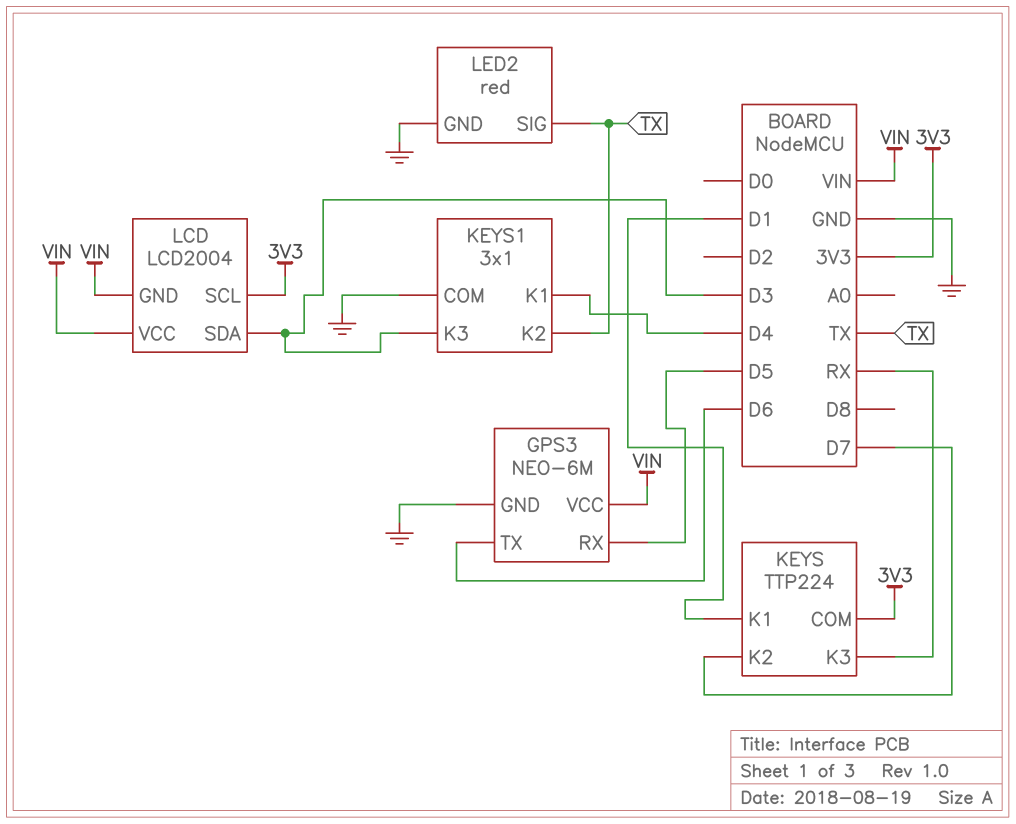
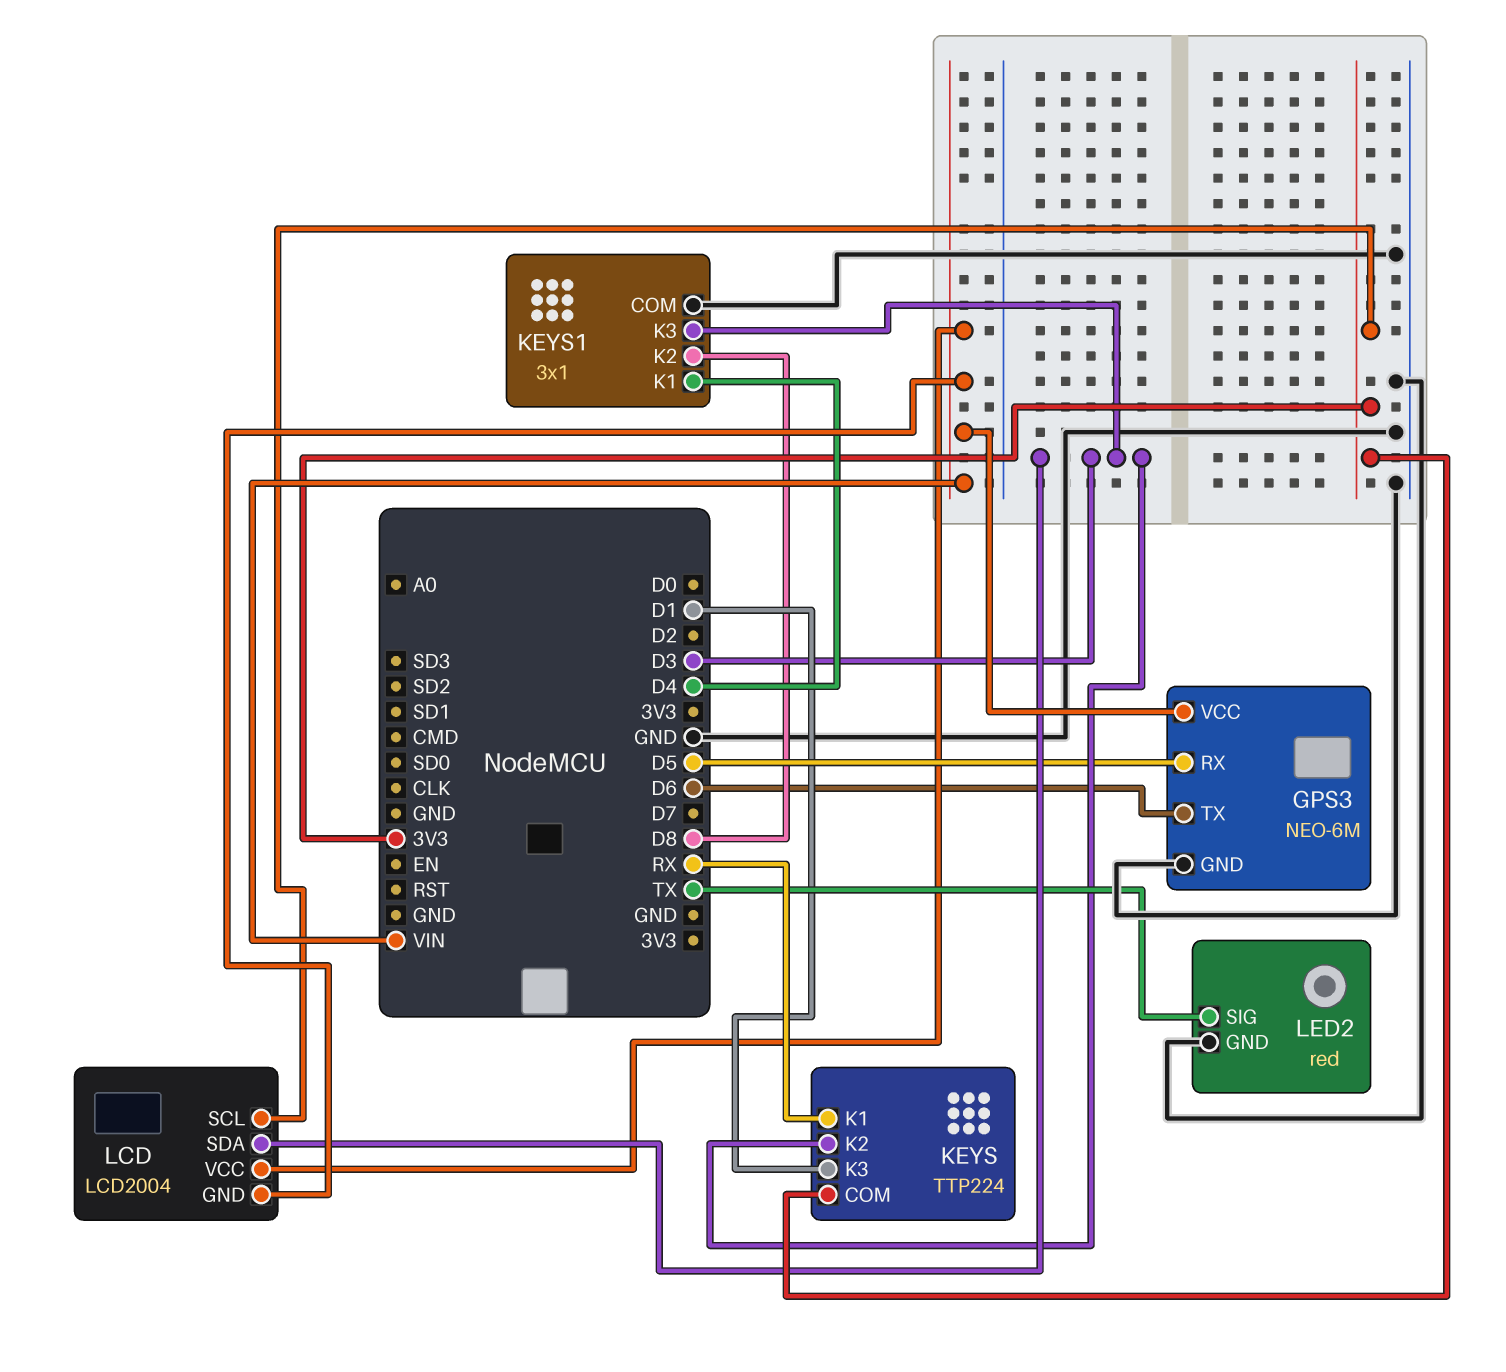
KEYS pin K1: D1 -> RX
KEYS pin K2: D7 -> D3
KEYS pin K3: RX -> D1
KEYS1 pin K2: TX -> D8

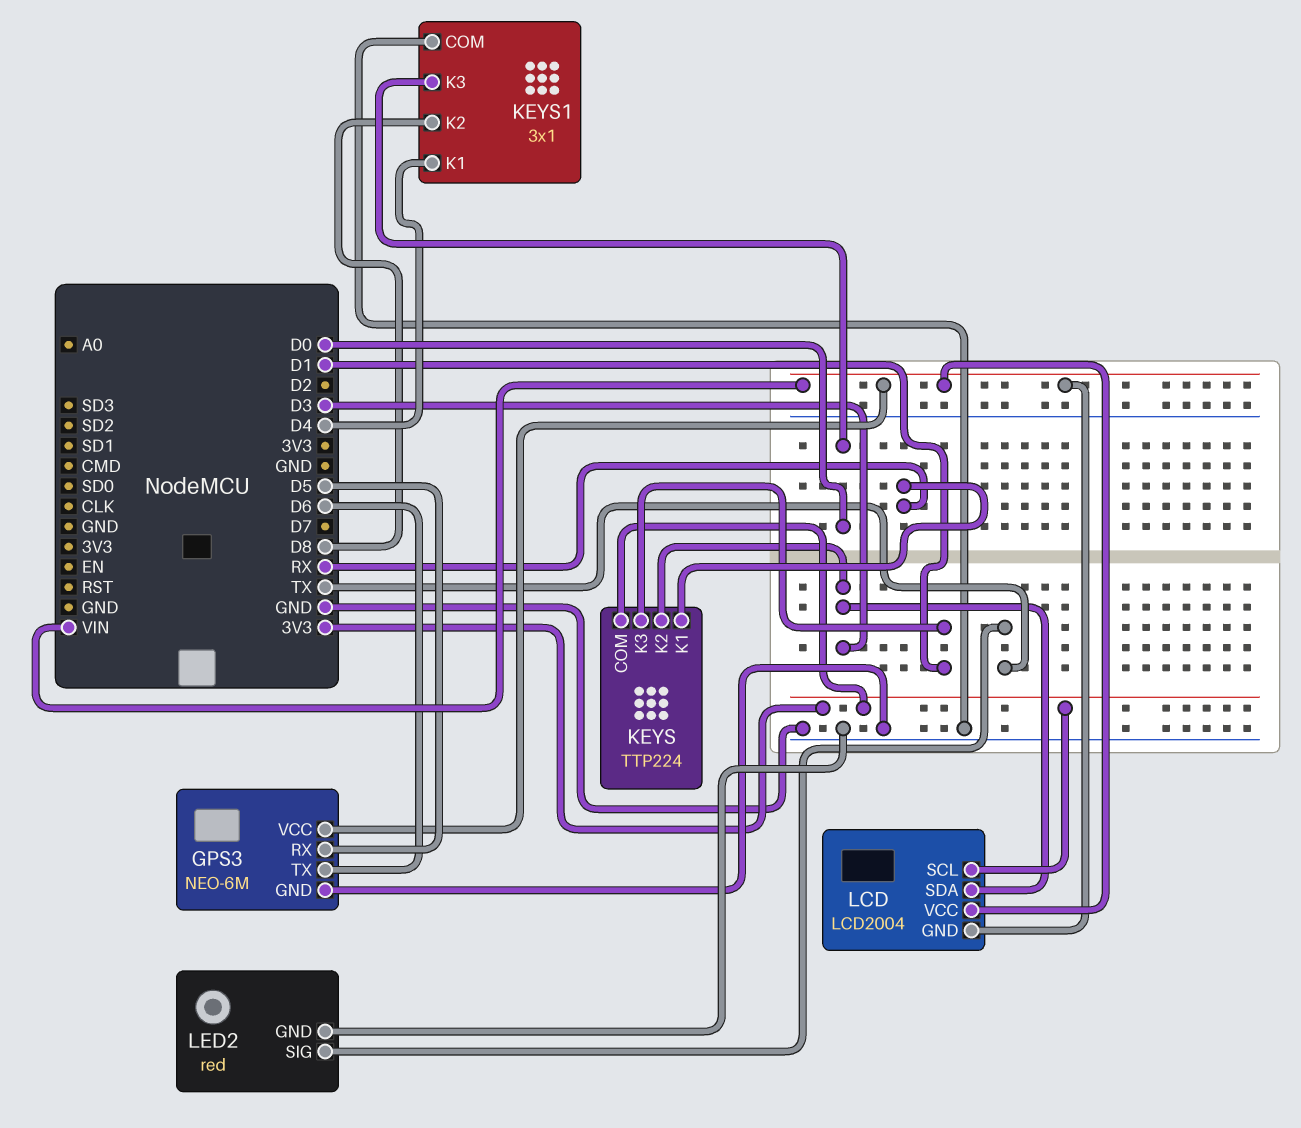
KEYS1 pin K3: D3 -> D0

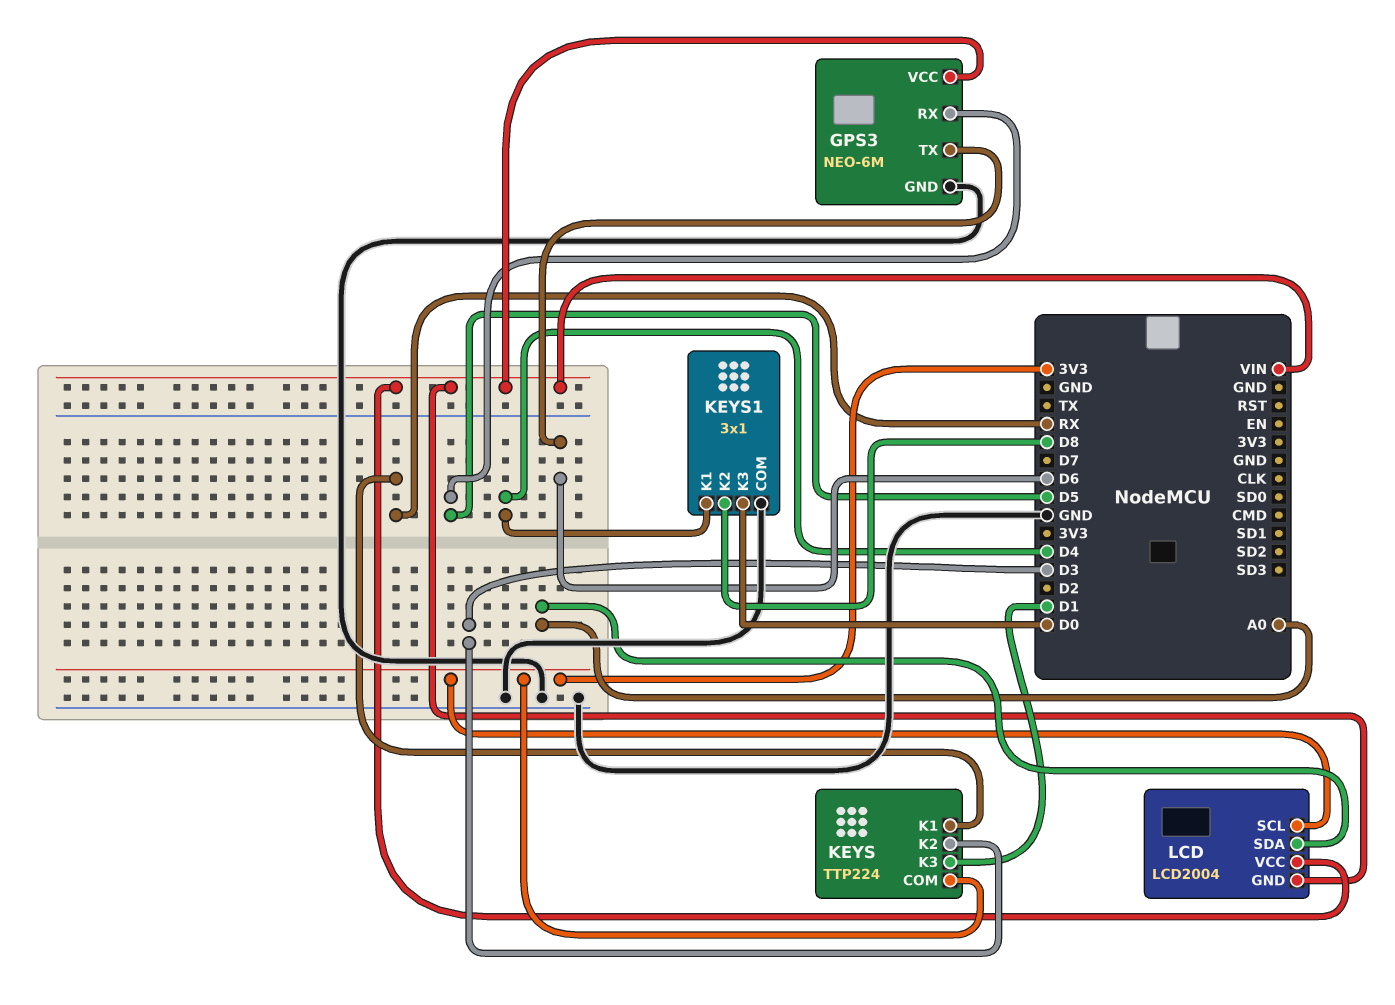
LCD pin SDA: D3 -> A0
LED2: red -> none
LED2 pin GND: GND -> none
LED2 pin SIG: TX -> none

